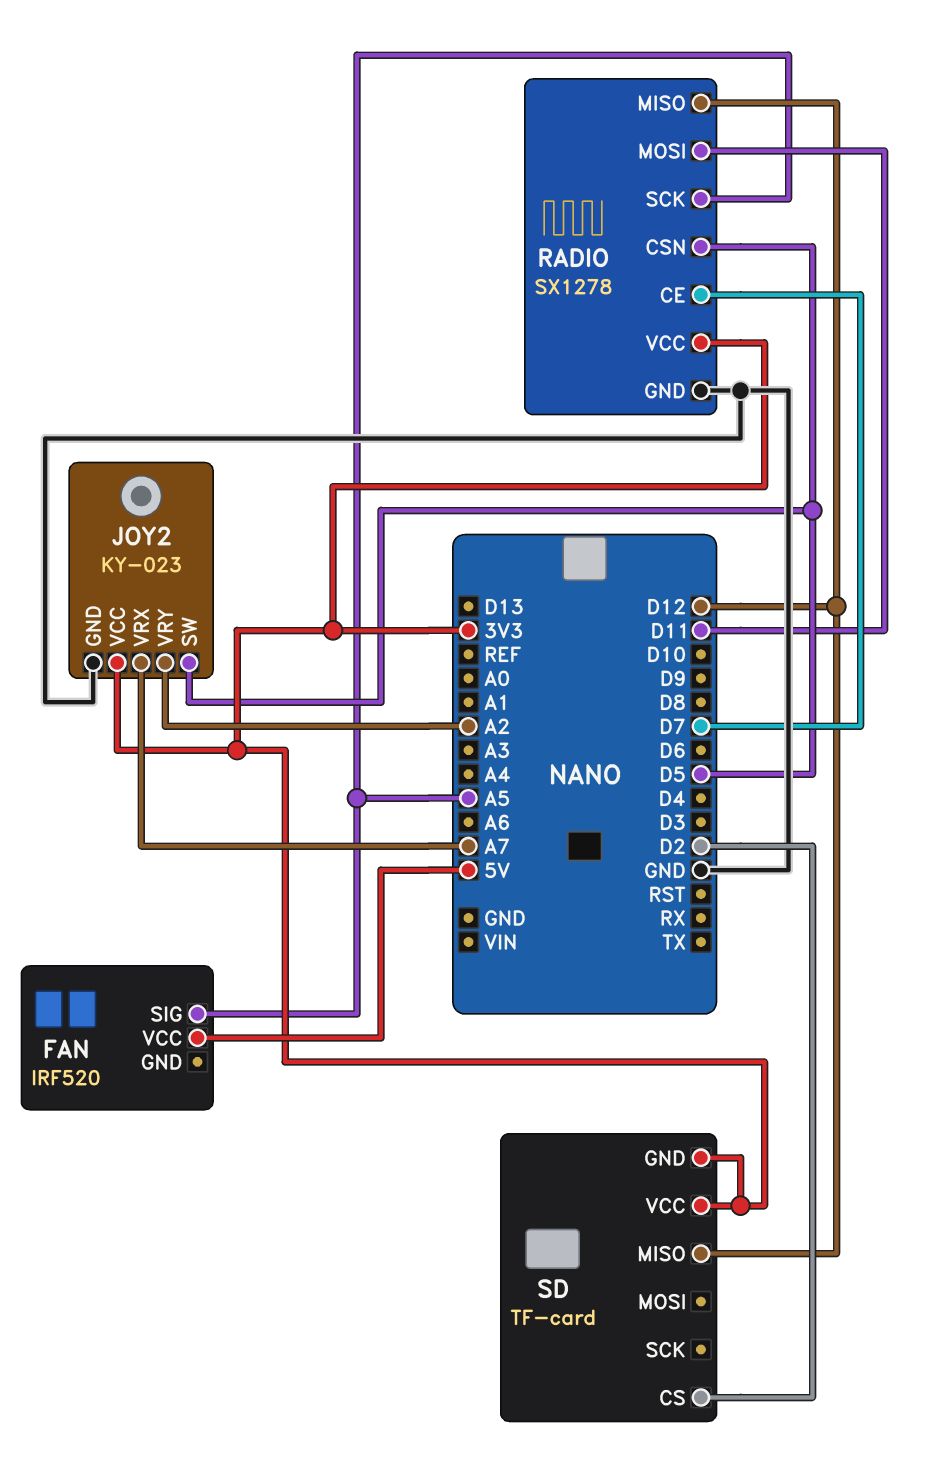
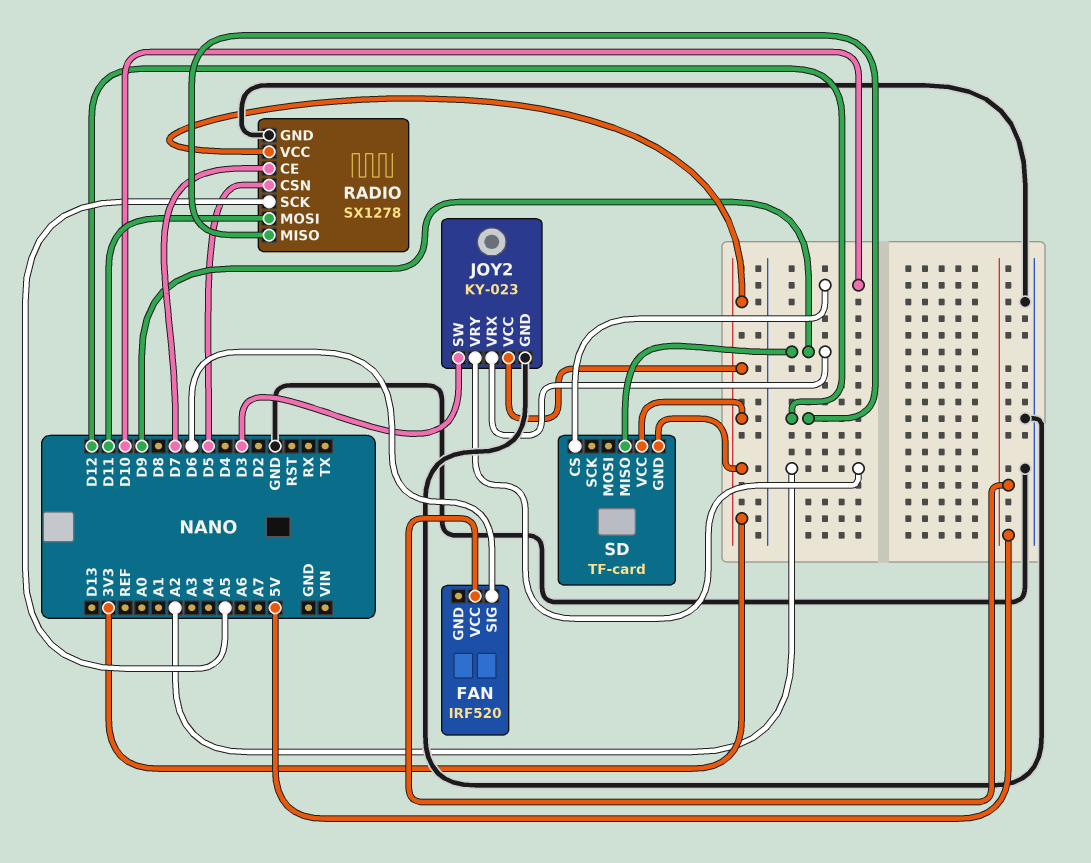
FAN pin SIG: A5 -> D6
JOY2 pin SW: D5 -> D3
JOY2 pin VRX: A7 -> D9
SD pin CS: D2 -> D10
SD pin MISO: D12 -> D9

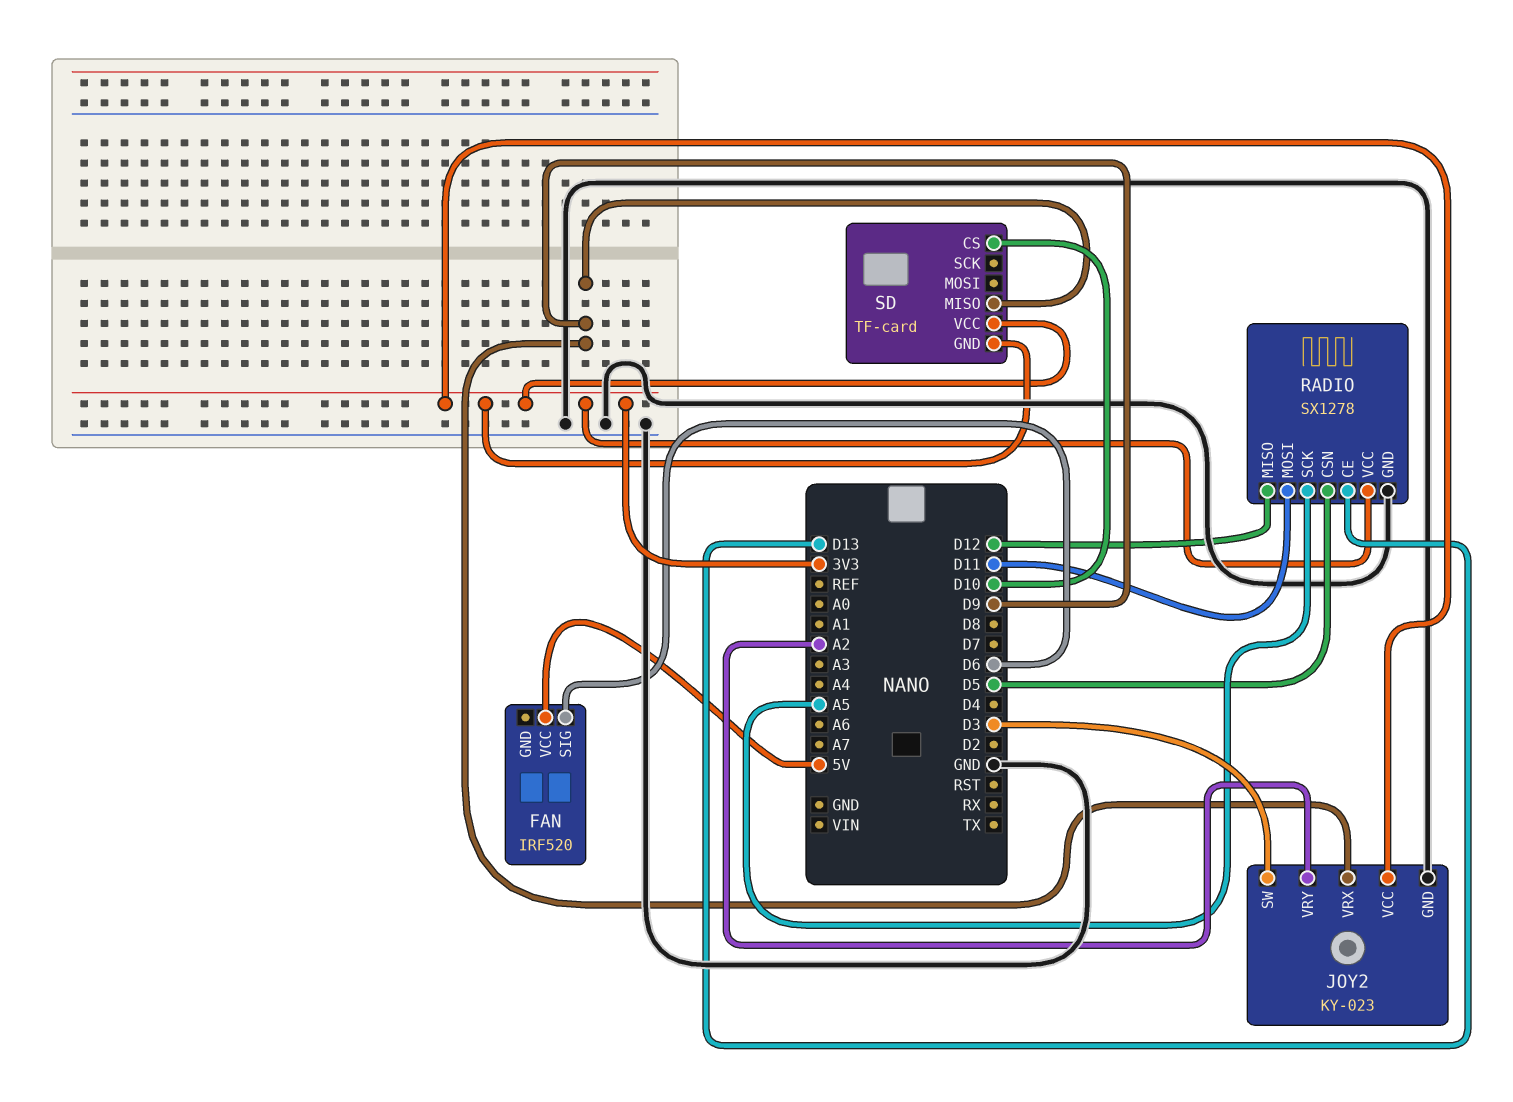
RADIO pin CE: D7 -> D13

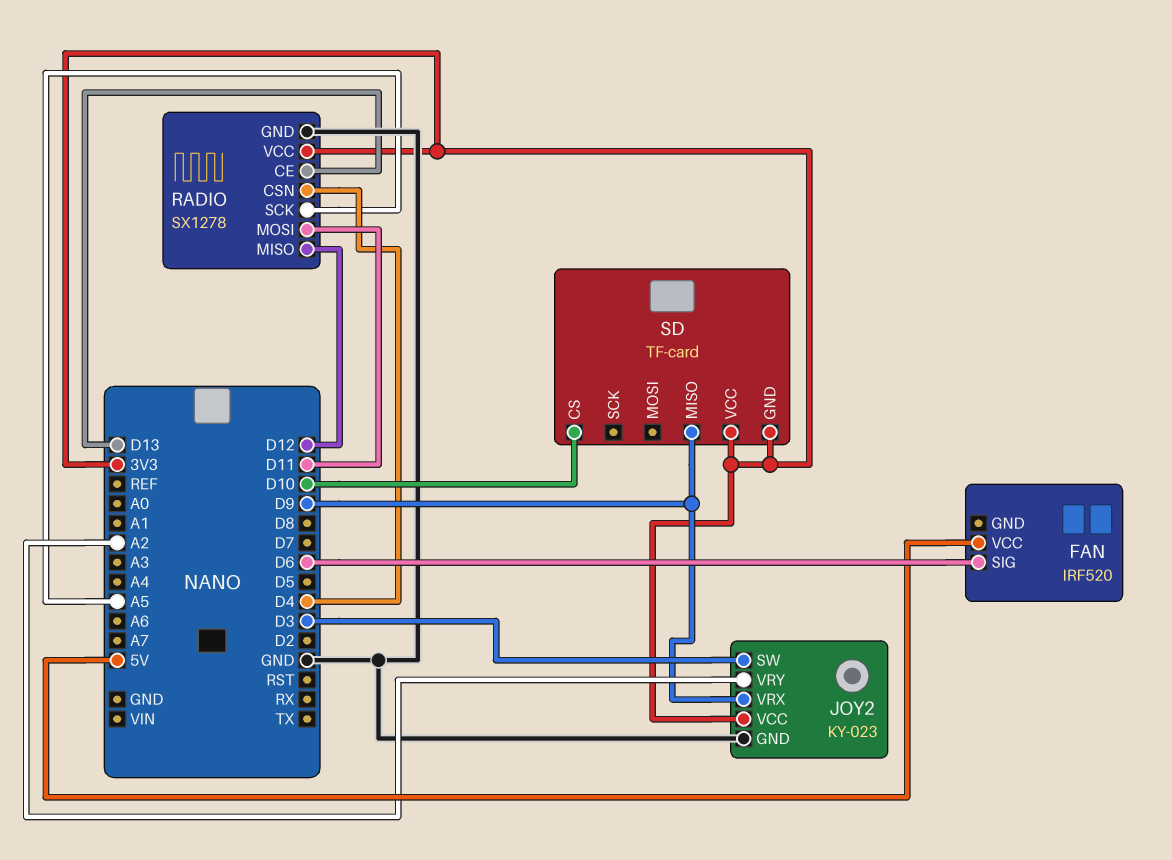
RADIO pin CSN: D5 -> D4

